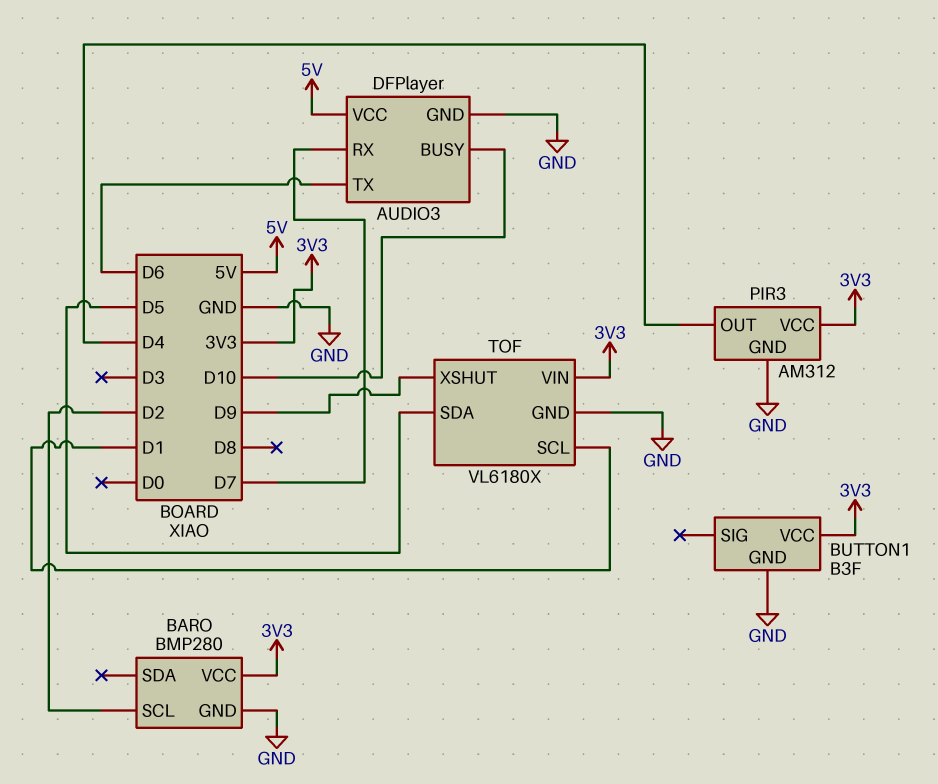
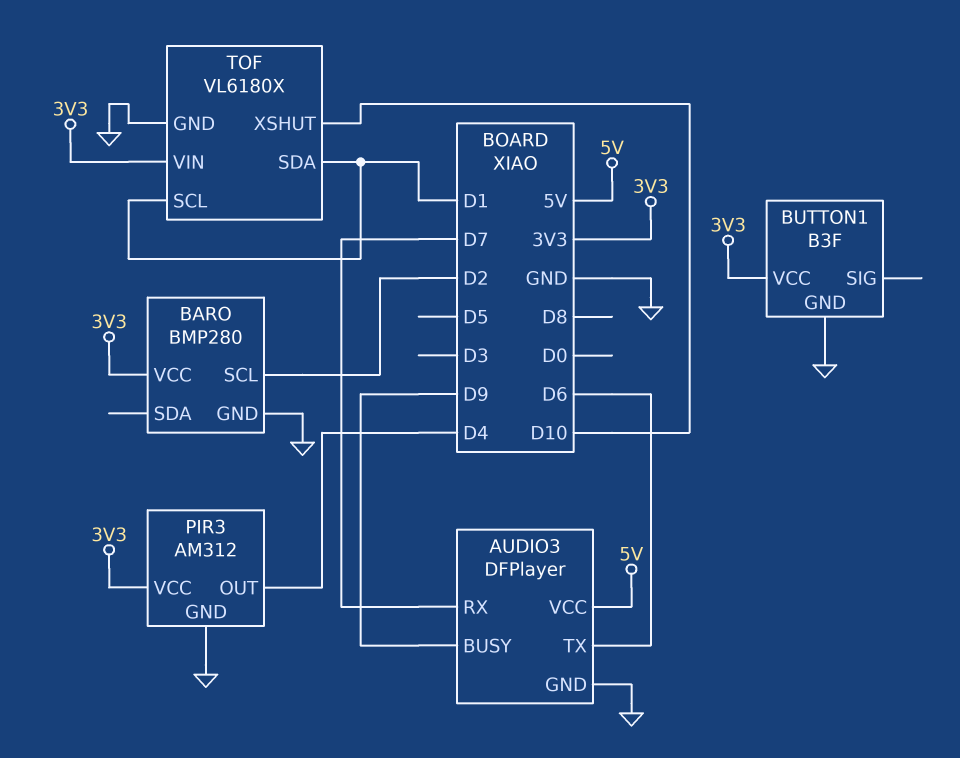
AUDIO3 pin BUSY: D10 -> D9
TOF pin SDA: D5 -> D1
TOF pin XSHUT: D9 -> D10

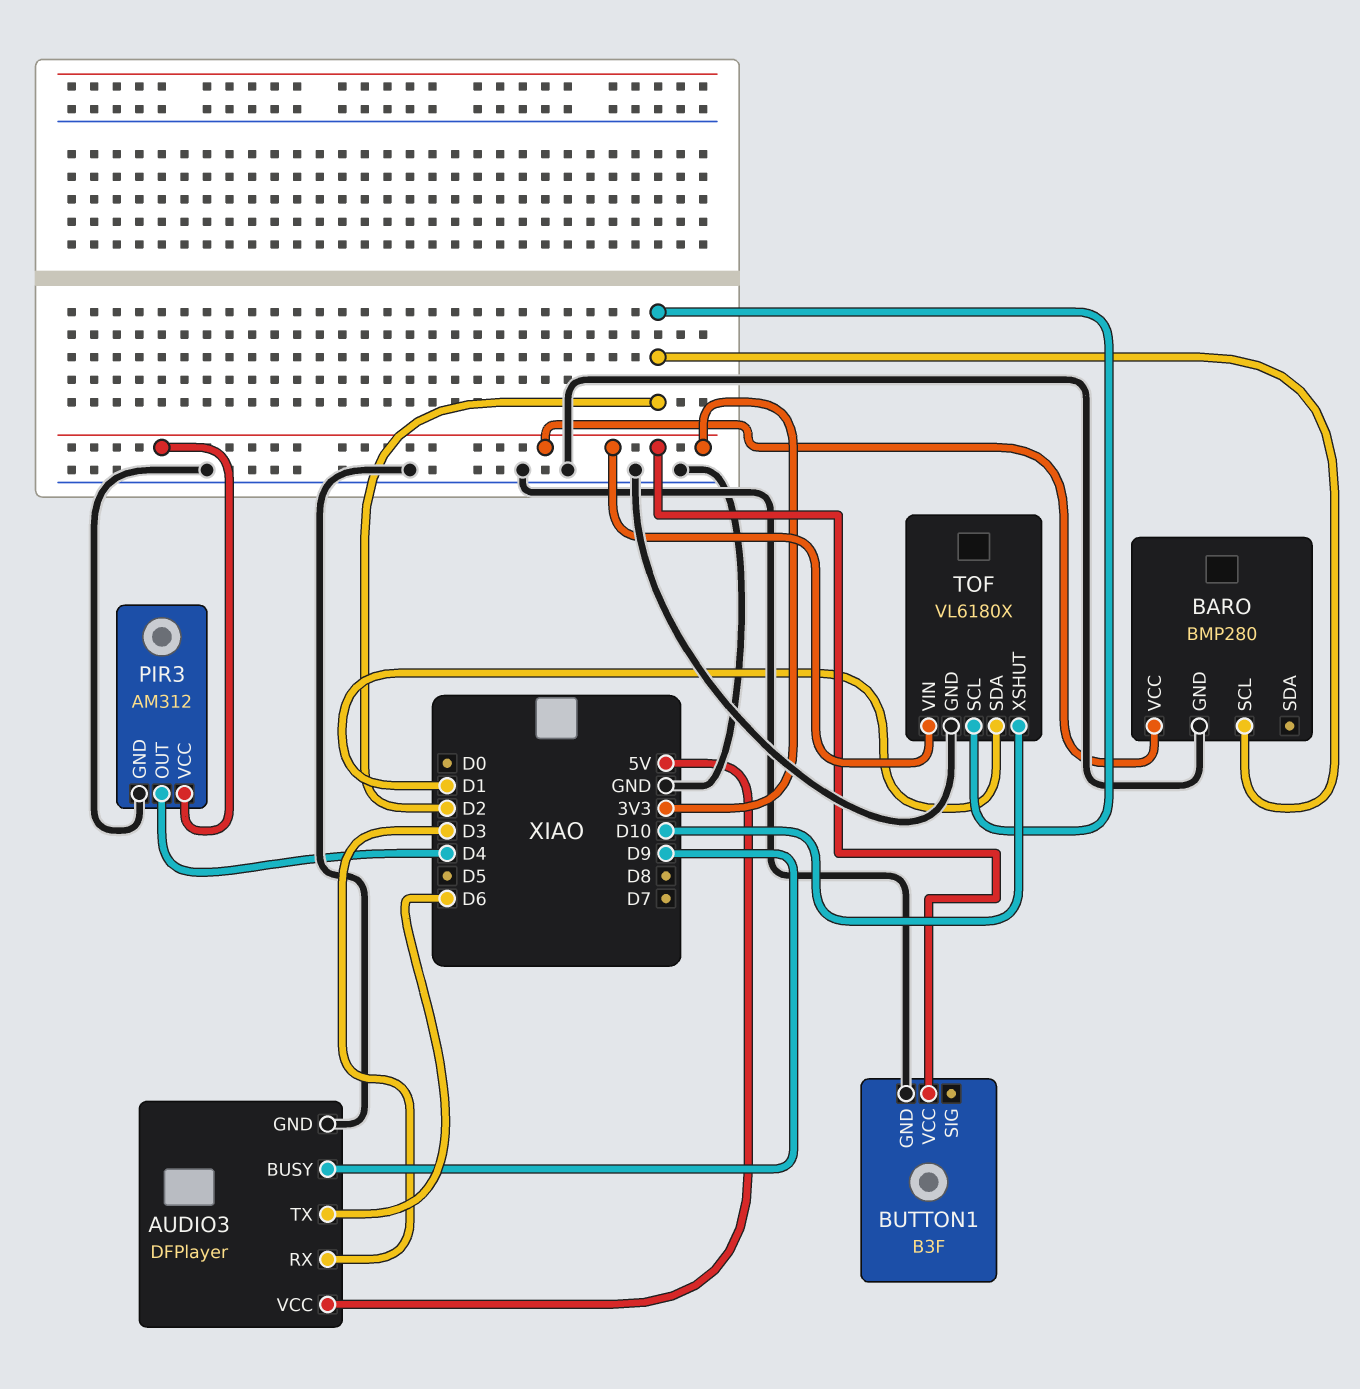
AUDIO3 pin RX: D7 -> D3
TOF pin SCL: D1 -> D2

